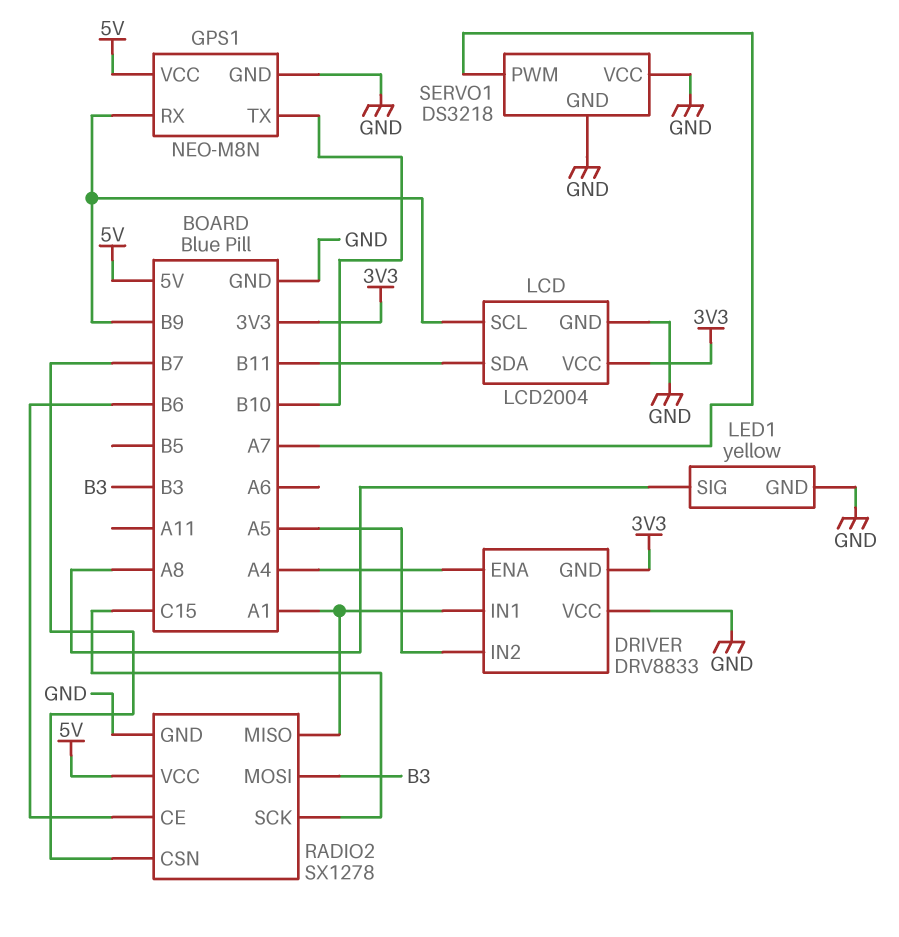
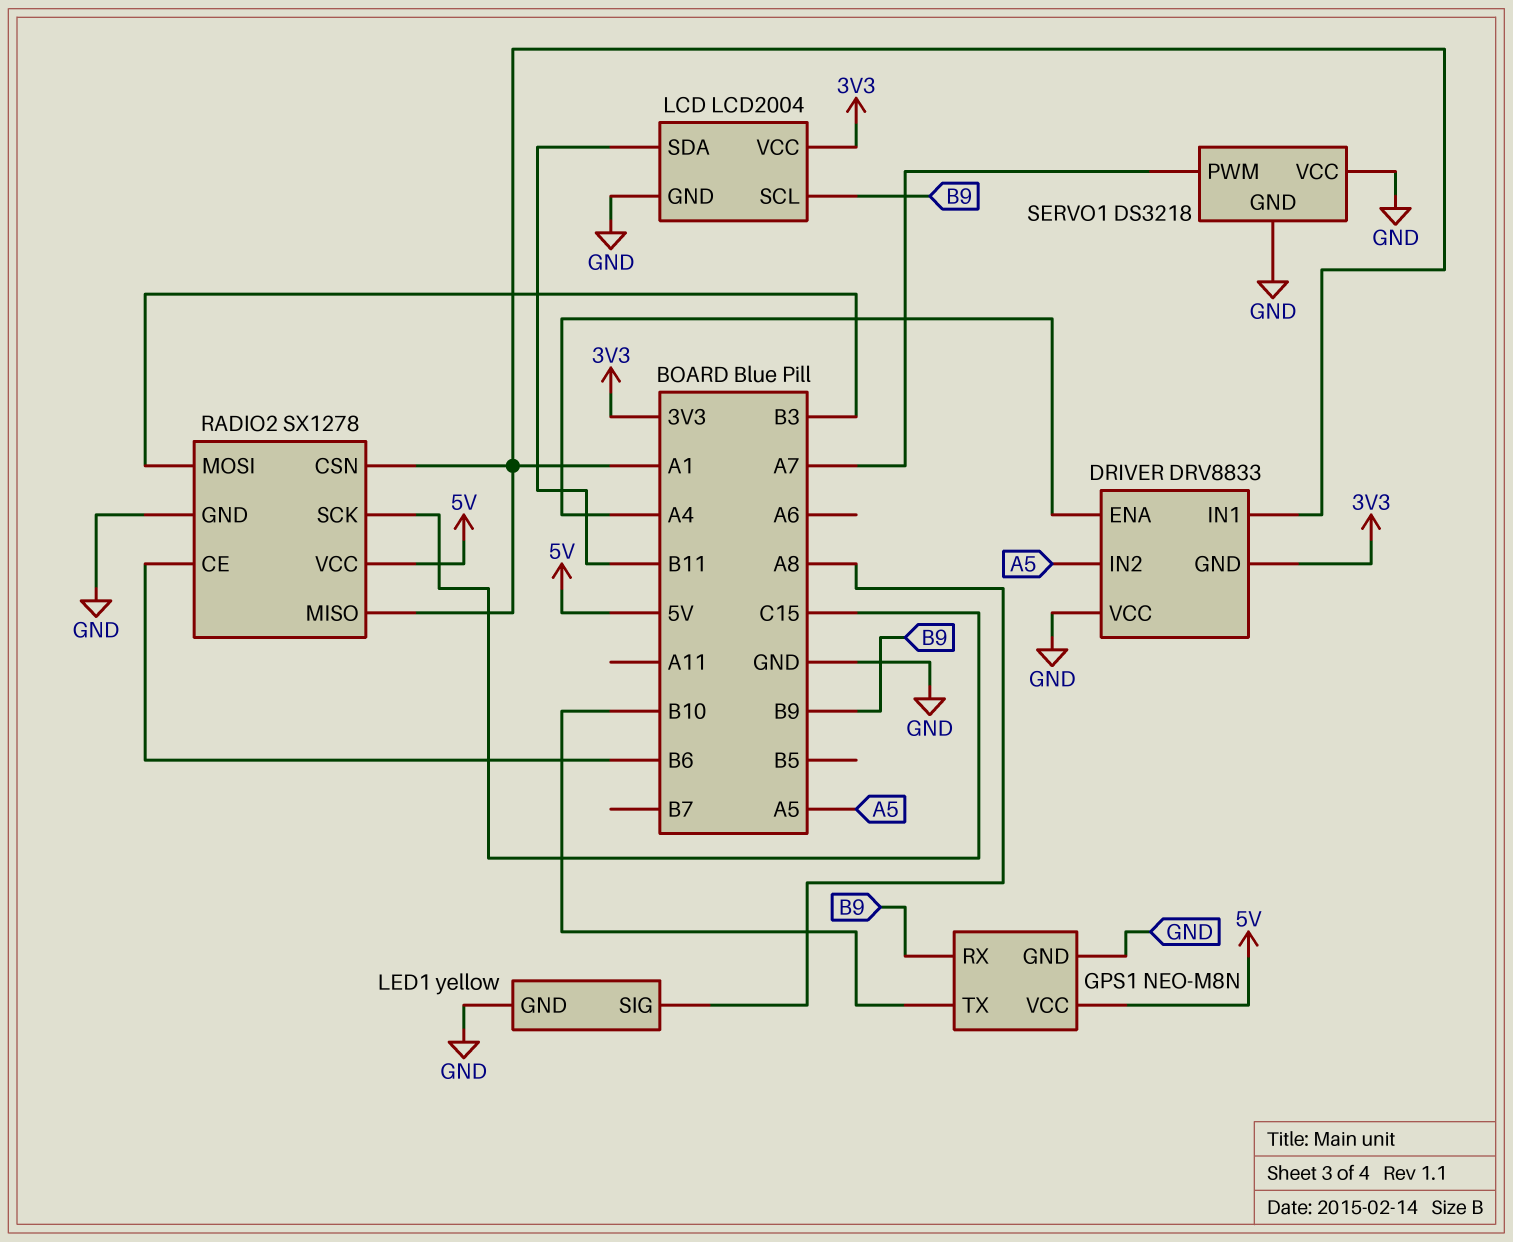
RADIO2 pin CSN: B7 -> A1

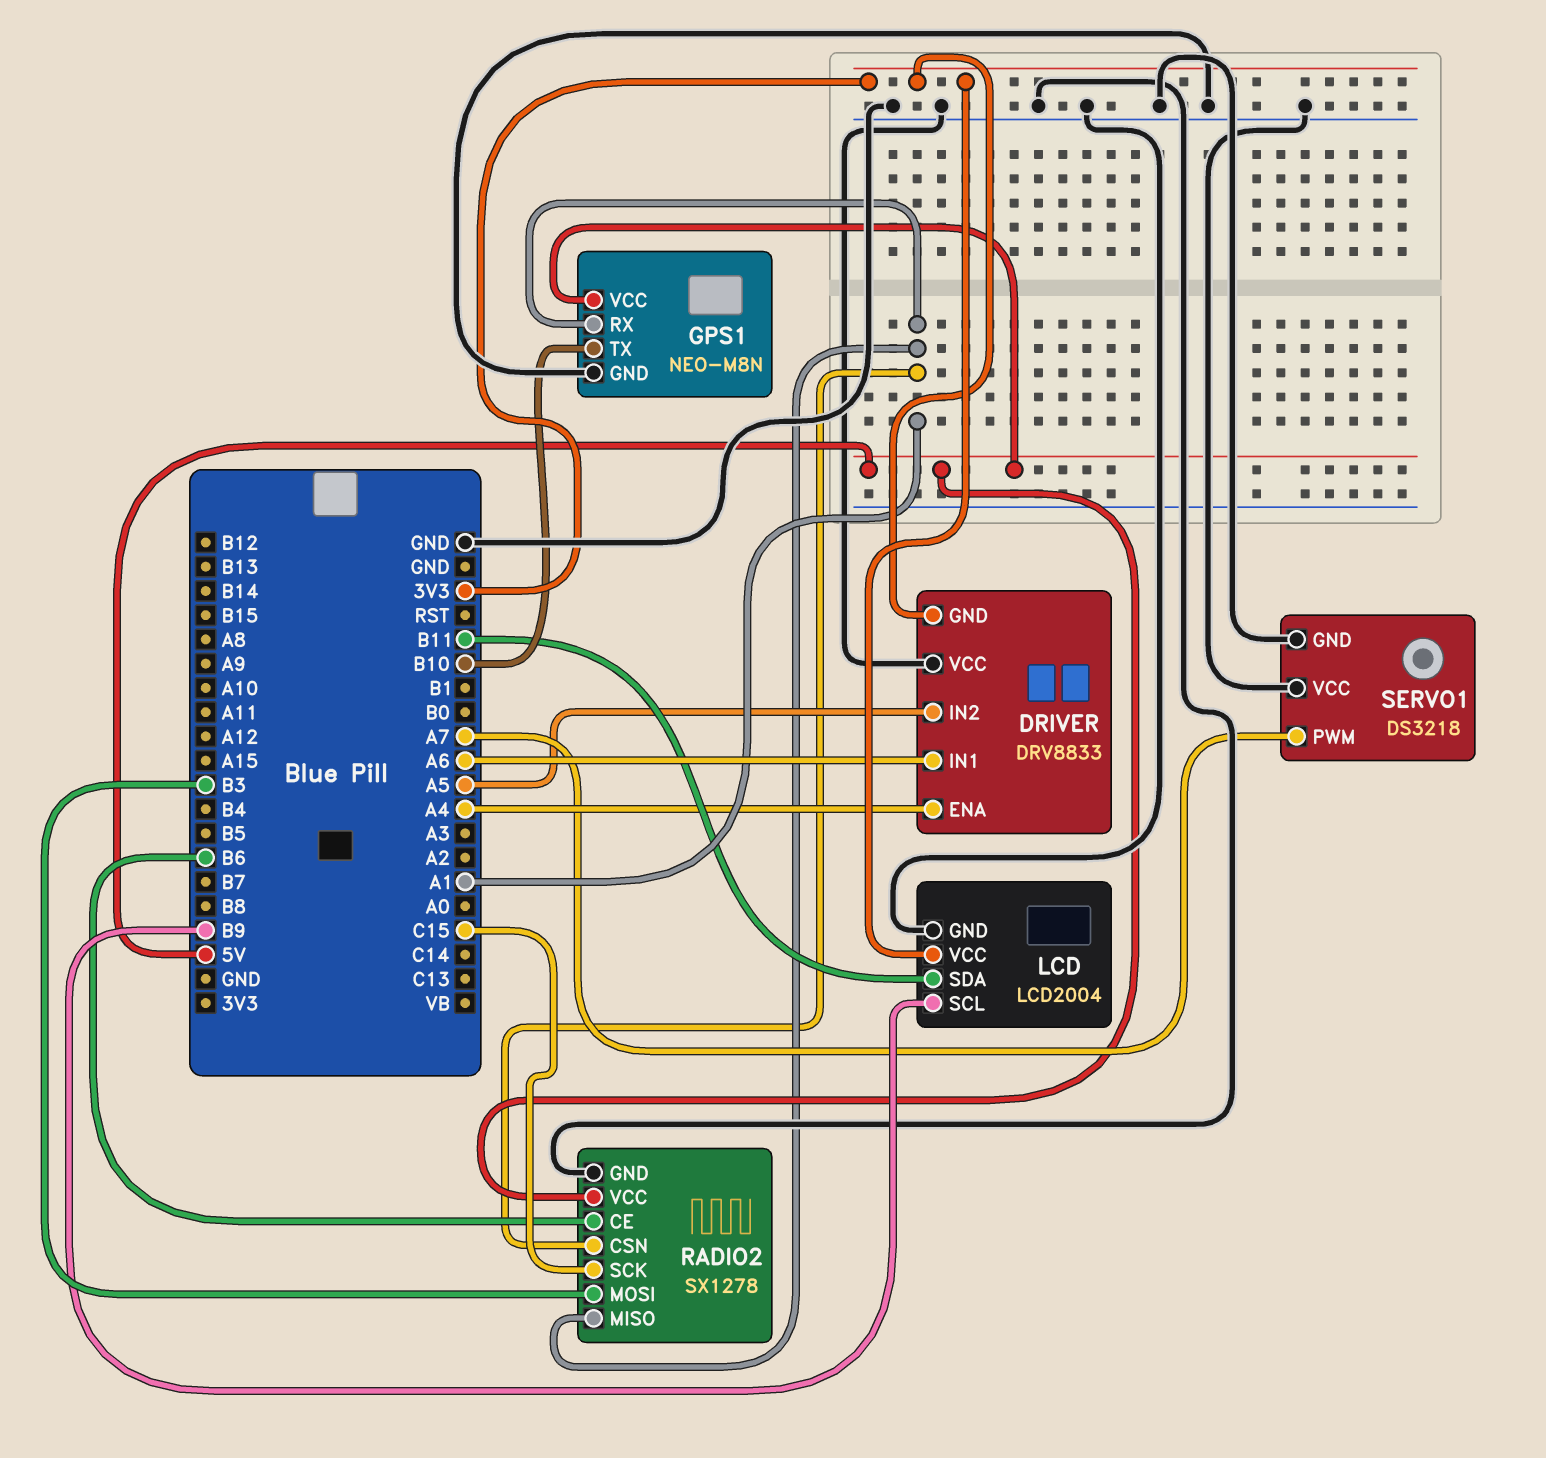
DRIVER pin IN1: A1 -> A6
GPS1 pin RX: B9 -> A1
LED1: yellow -> none
LED1 pin GND: GND -> none
LED1 pin SIG: A8 -> none

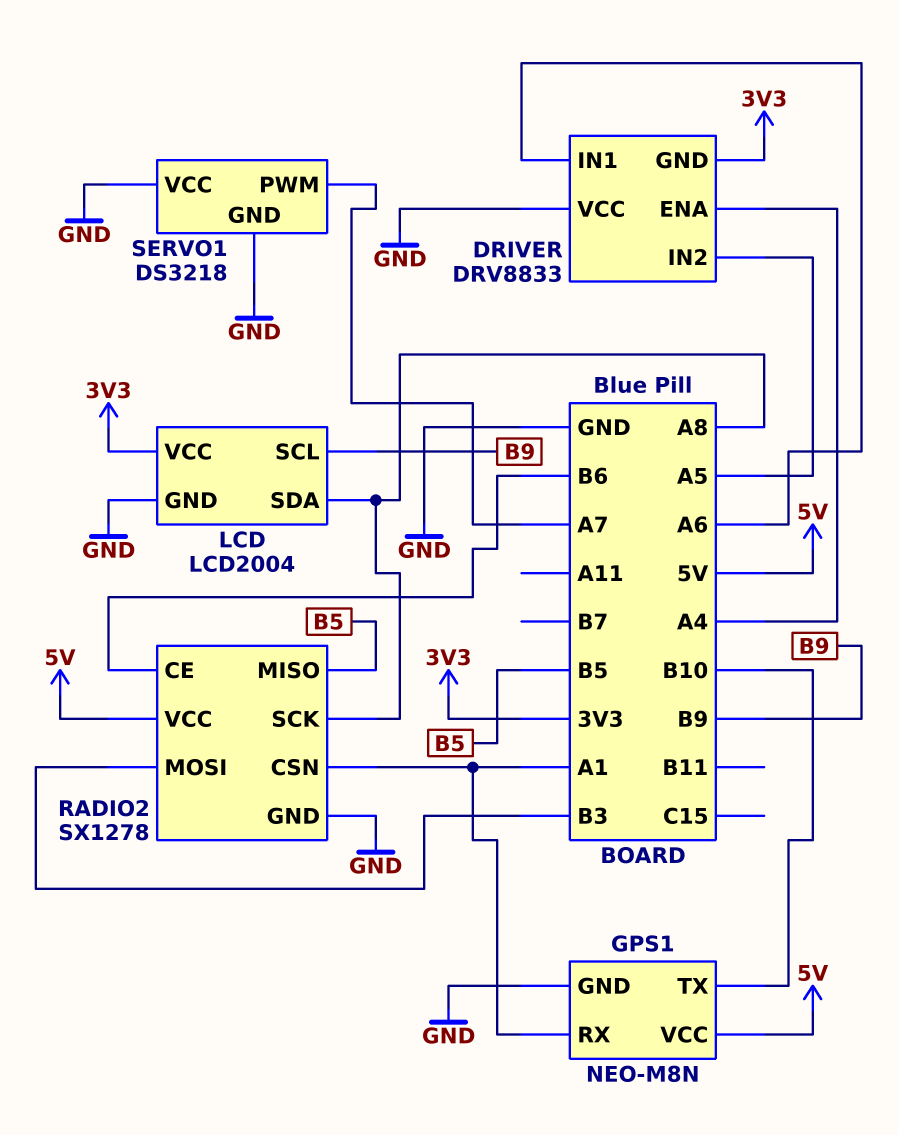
LCD pin SDA: B11 -> A8
RADIO2 pin MISO: A1 -> B5
RADIO2 pin SCK: C15 -> A8

